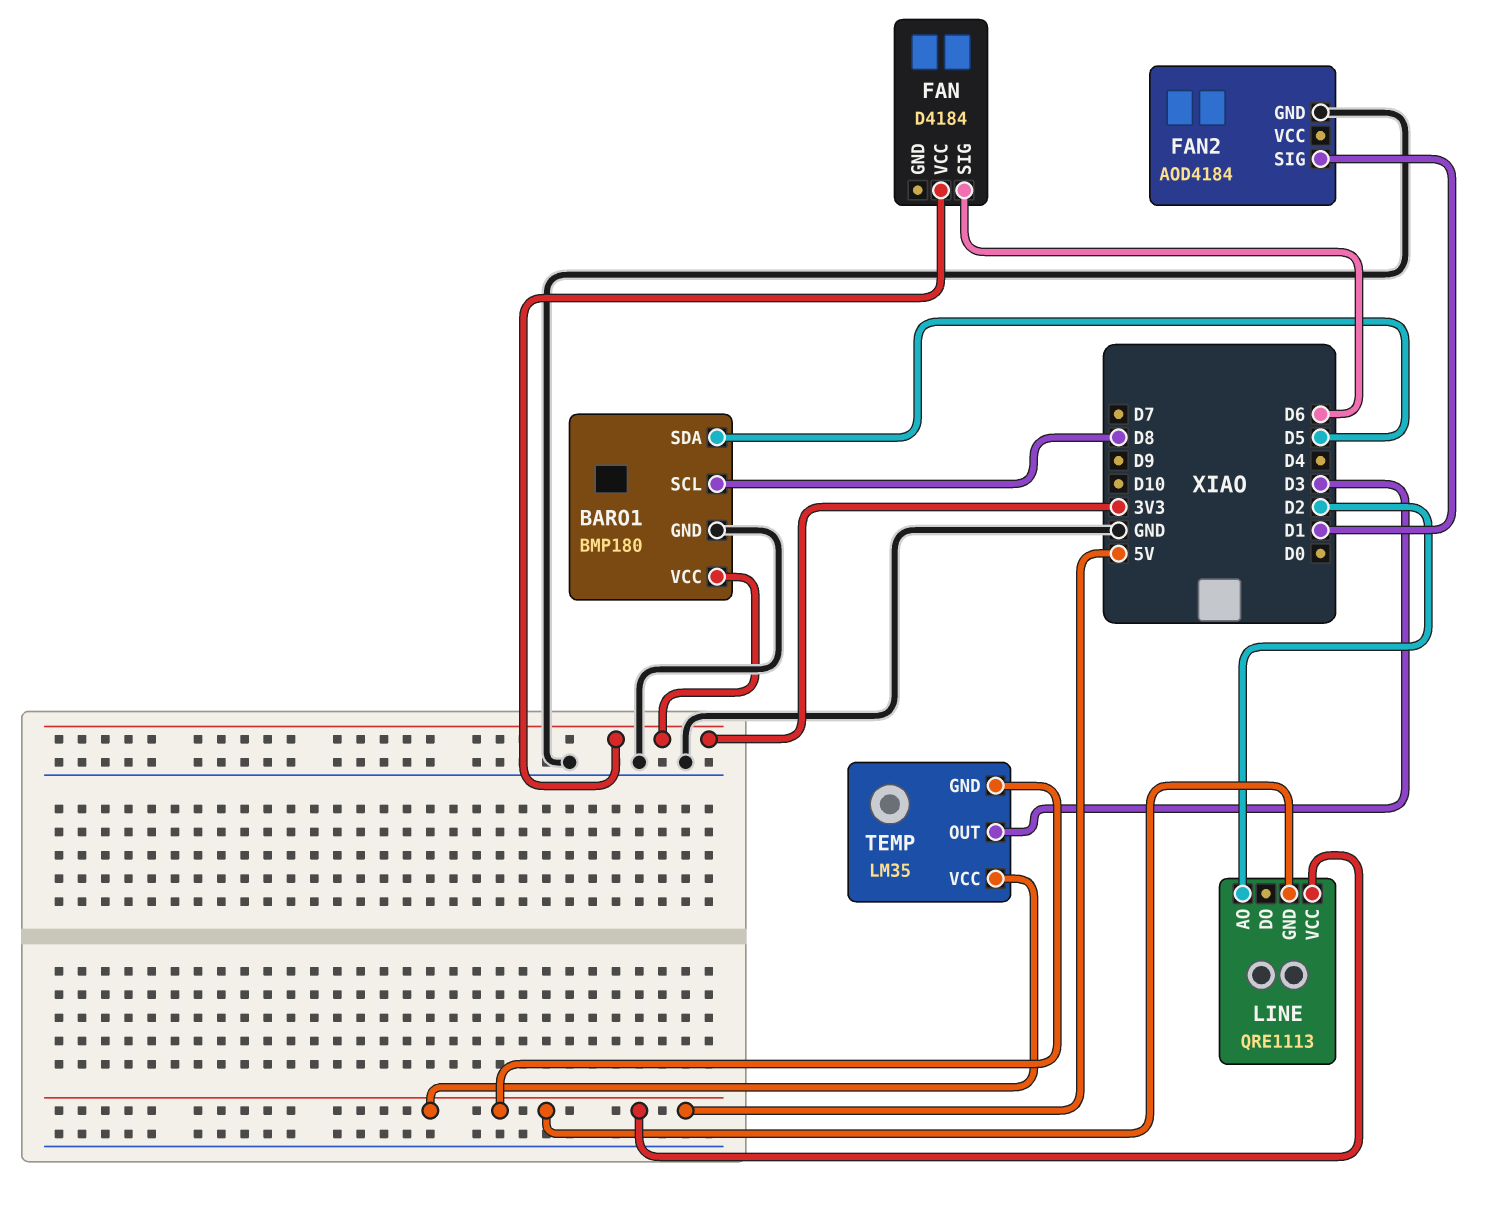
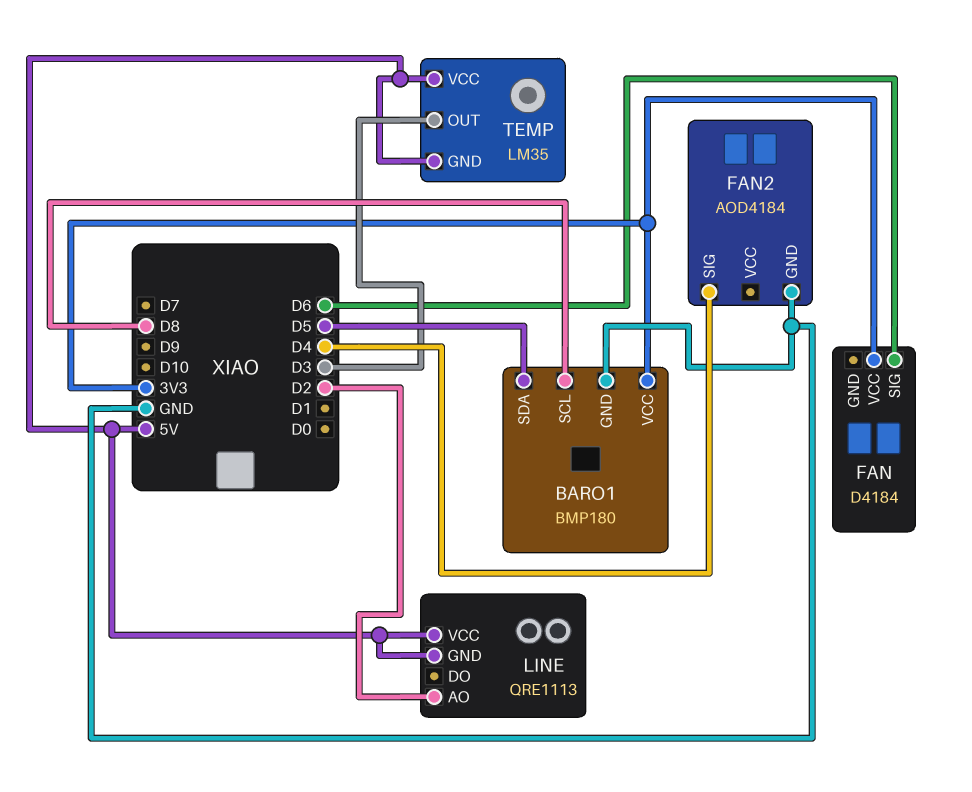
FAN2 pin SIG: D1 -> D4

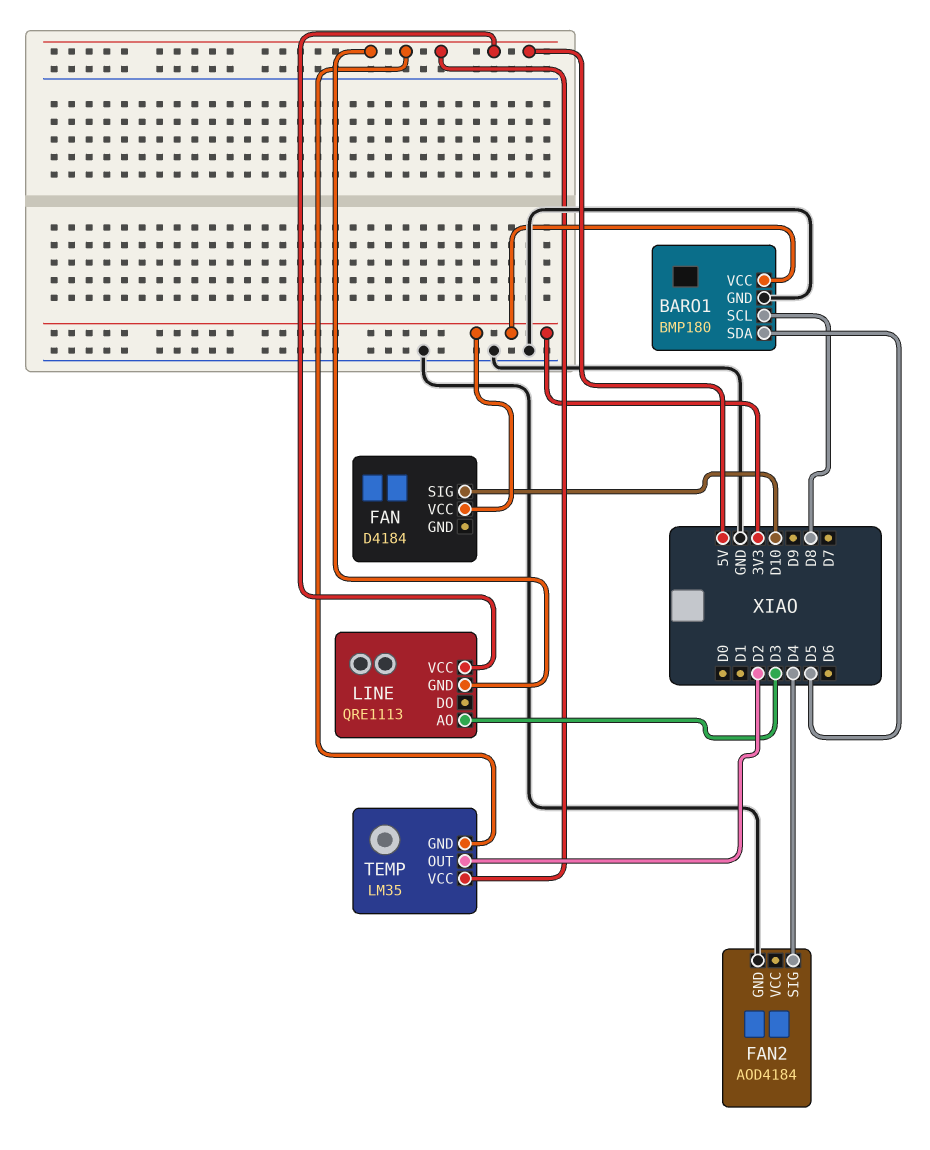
FAN pin SIG: D6 -> D10
LINE pin AO: D2 -> D3
TEMP pin OUT: D3 -> D2

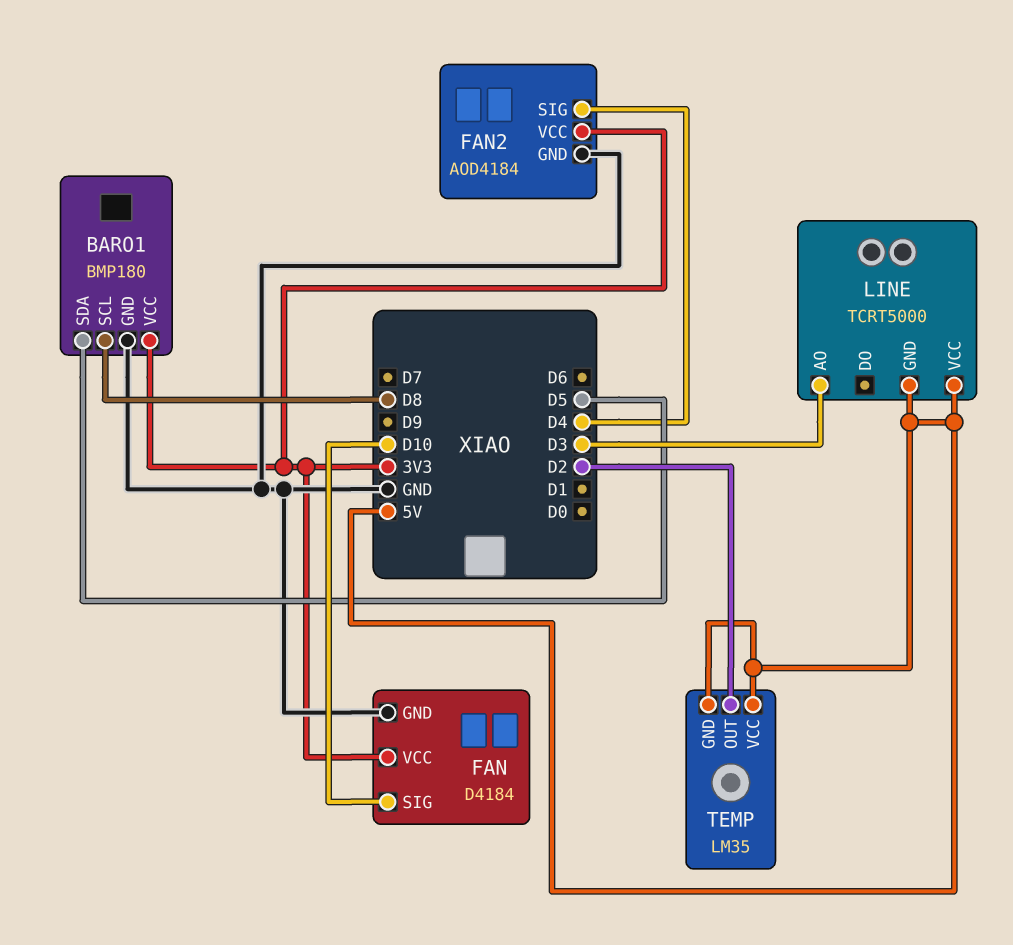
FAN pin GND: none -> GND
FAN2 pin VCC: none -> 3V3
LINE: QRE1113 -> TCRT5000

